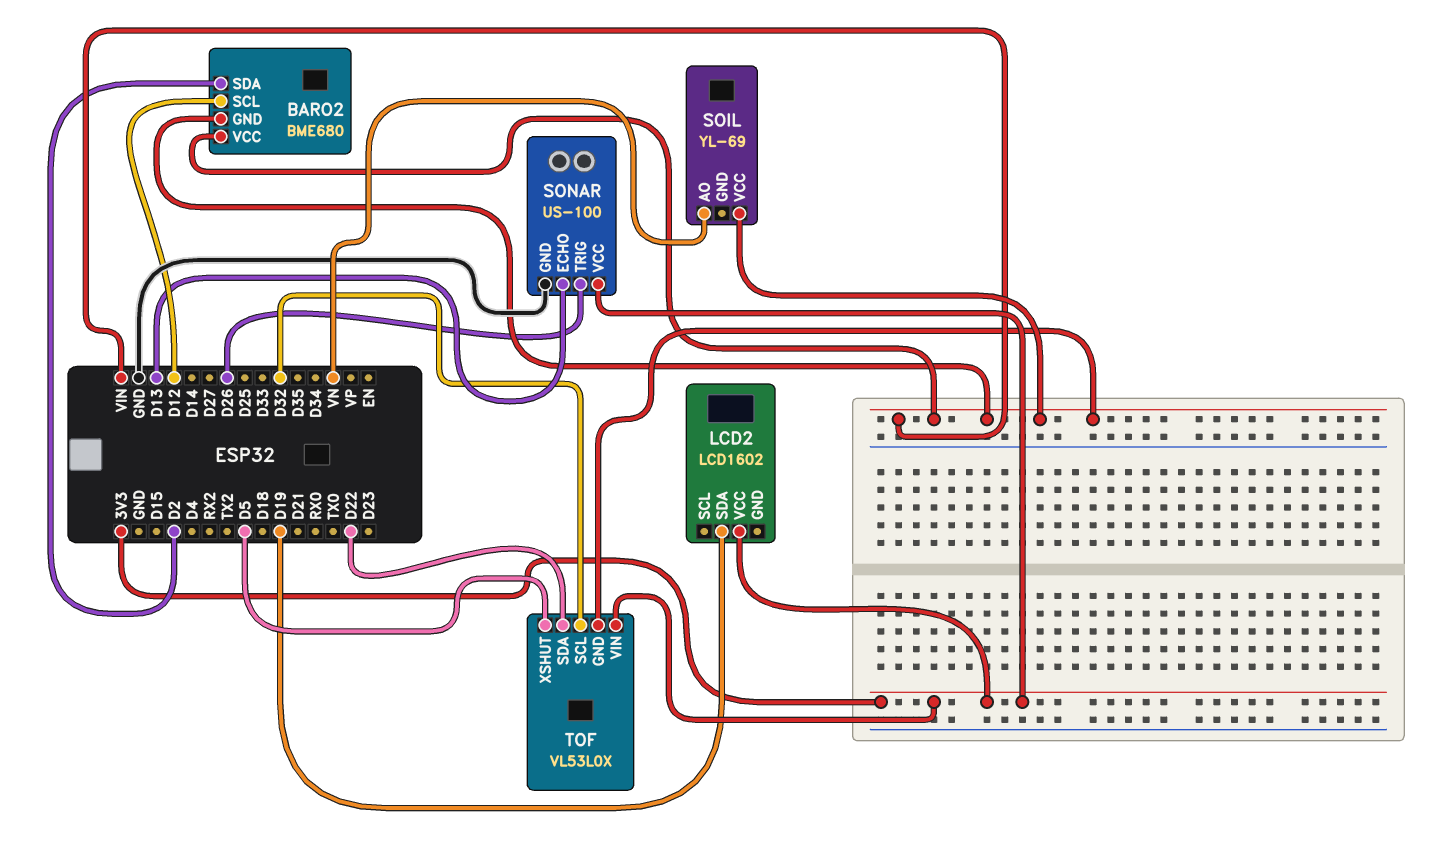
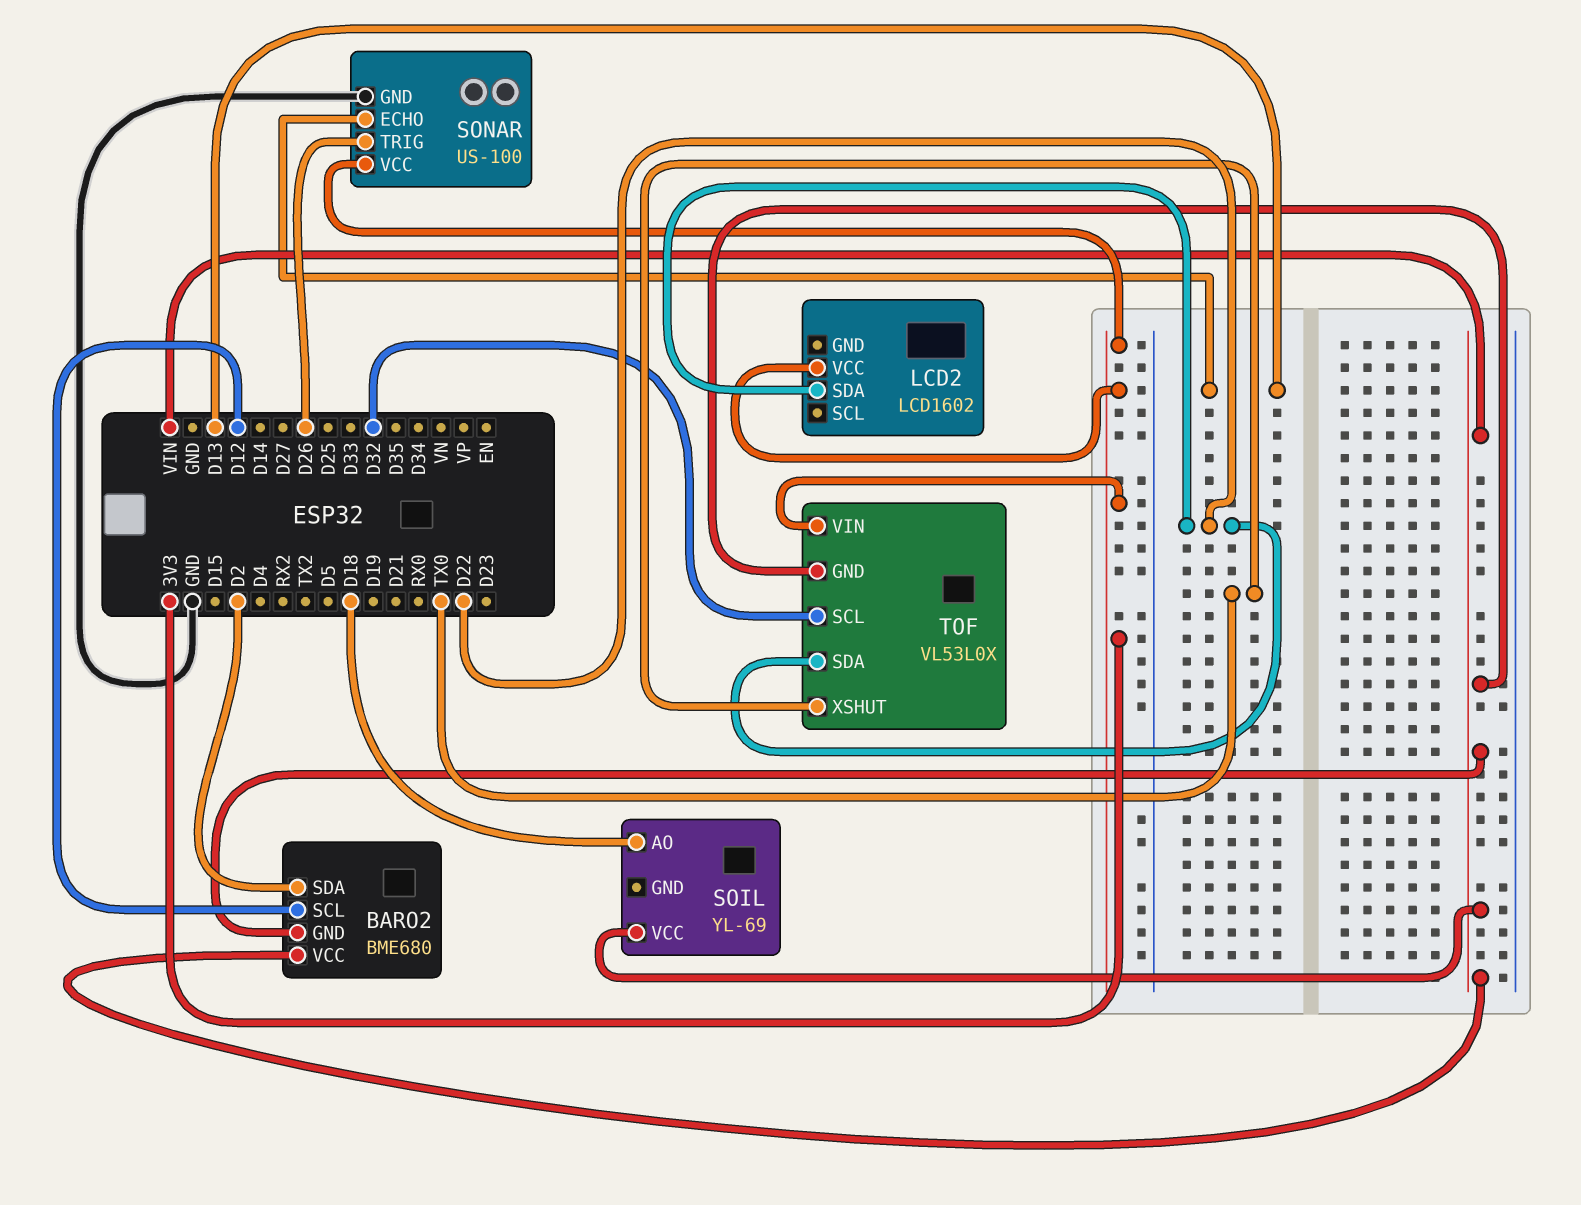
LCD2 pin SDA: D19 -> D22
SOIL pin AO: VN -> D18
TOF pin XSHUT: D5 -> TX0

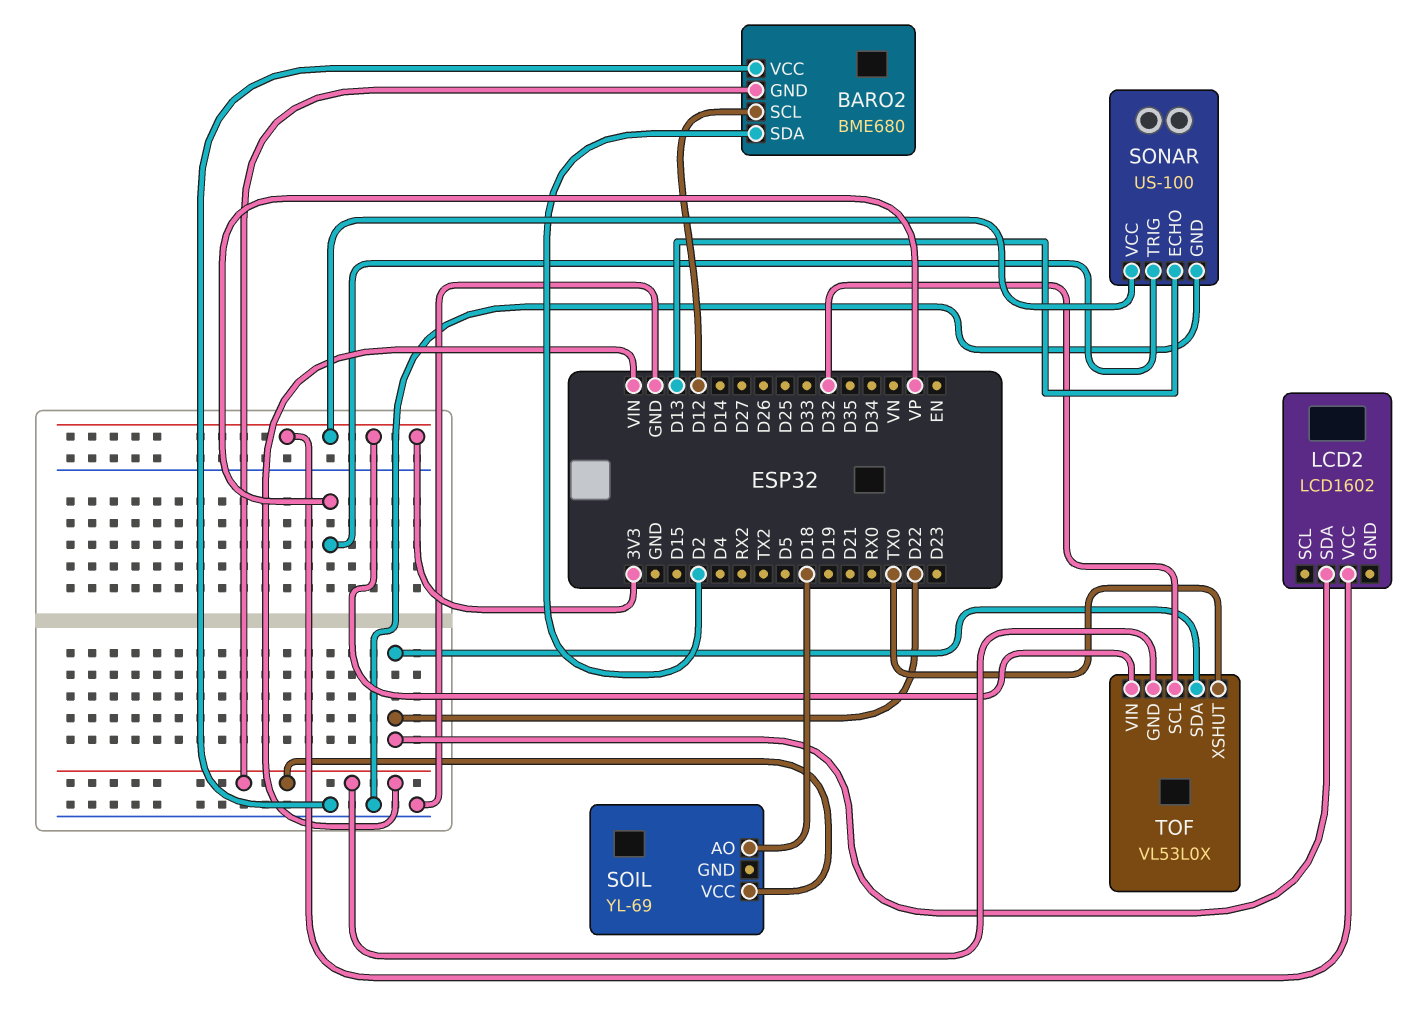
BARO2 pin VCC: VIN -> GND
SONAR pin TRIG: D26 -> VP

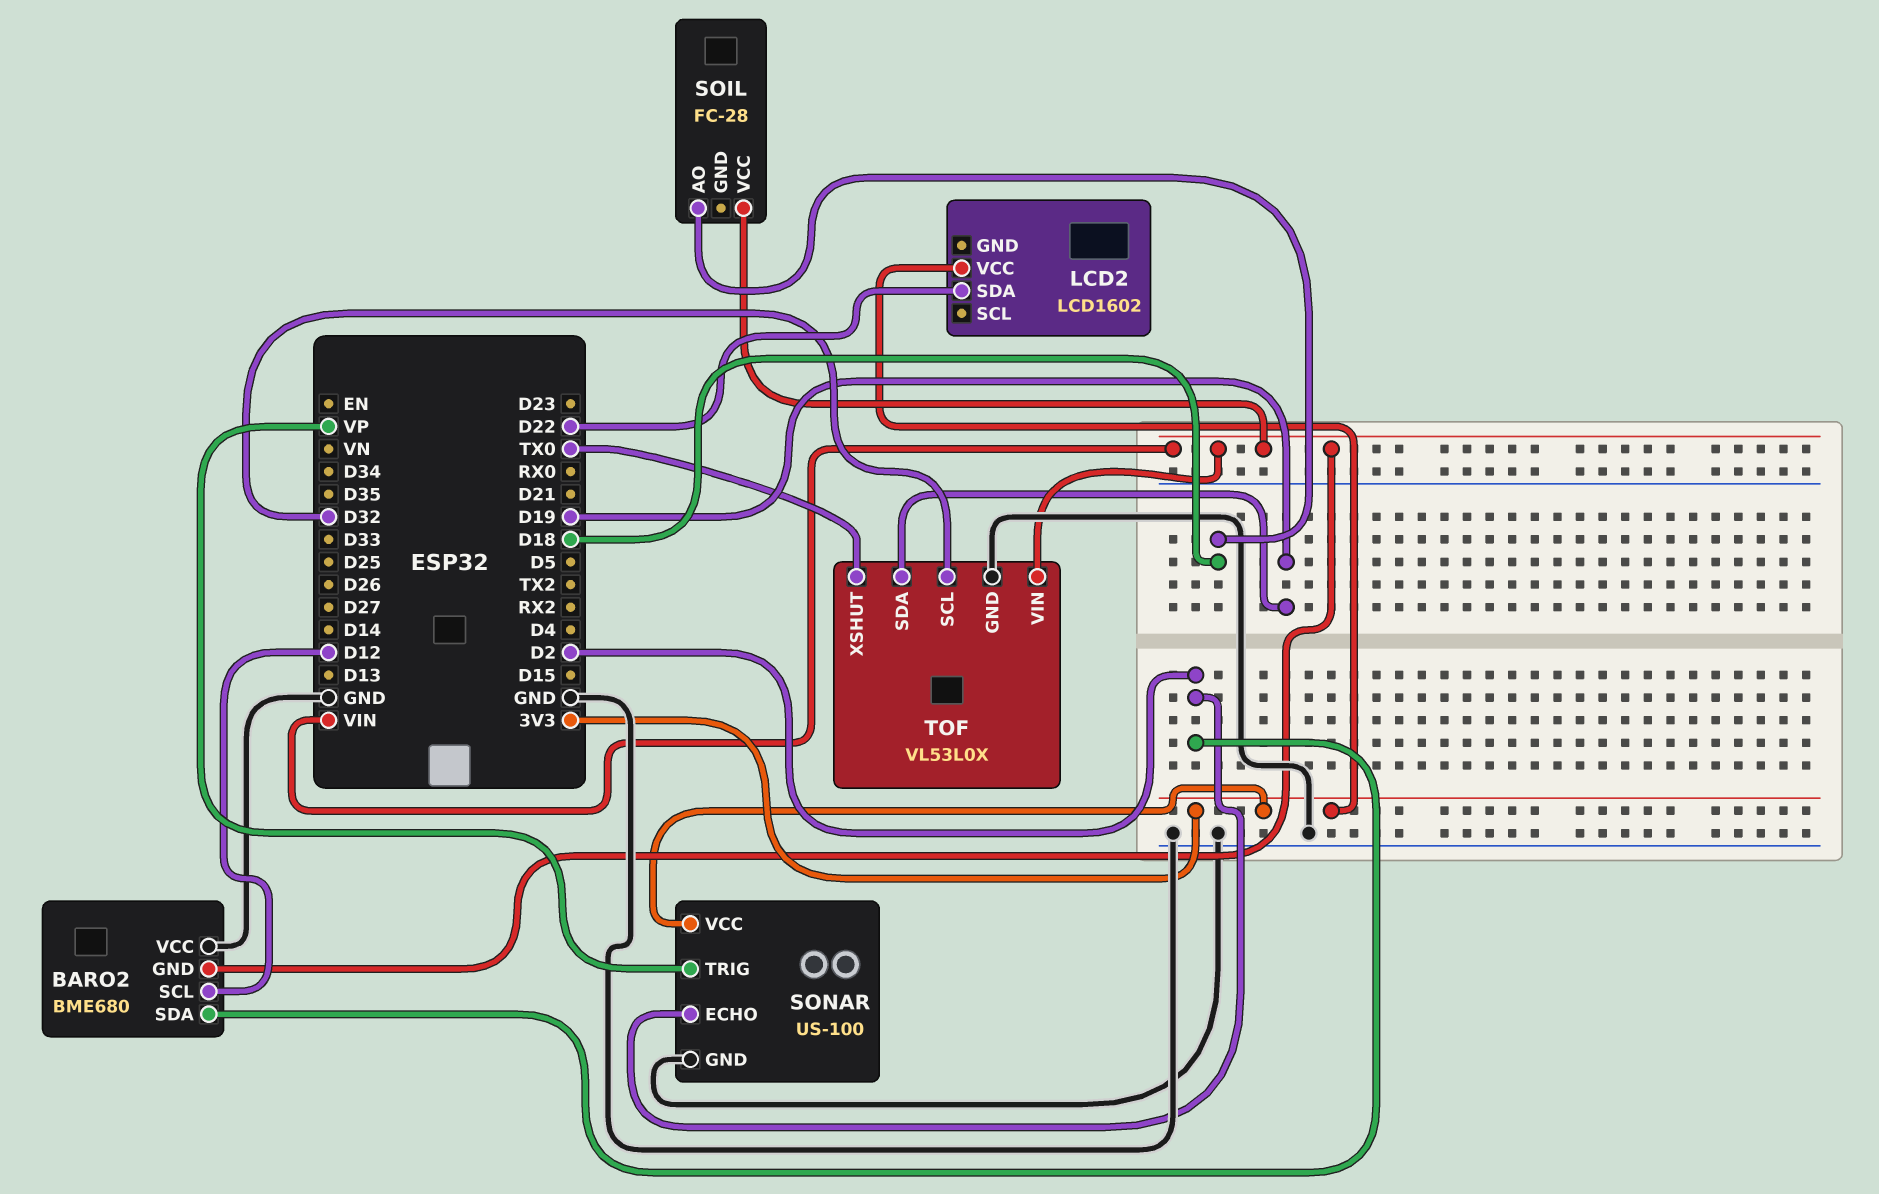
SOIL: YL-69 -> FC-28
SONAR pin ECHO: D13 -> D2
TOF pin GND: VIN -> GND
TOF pin SDA: D22 -> D19
TOF pin VIN: 3V3 -> VIN

